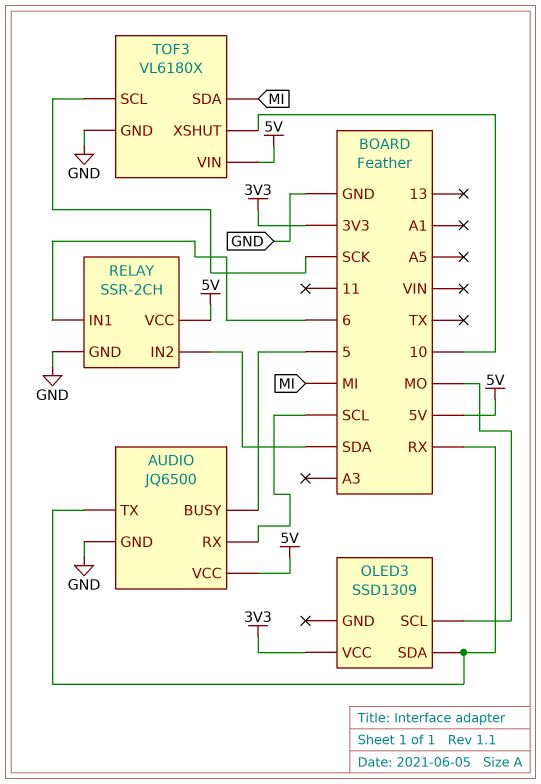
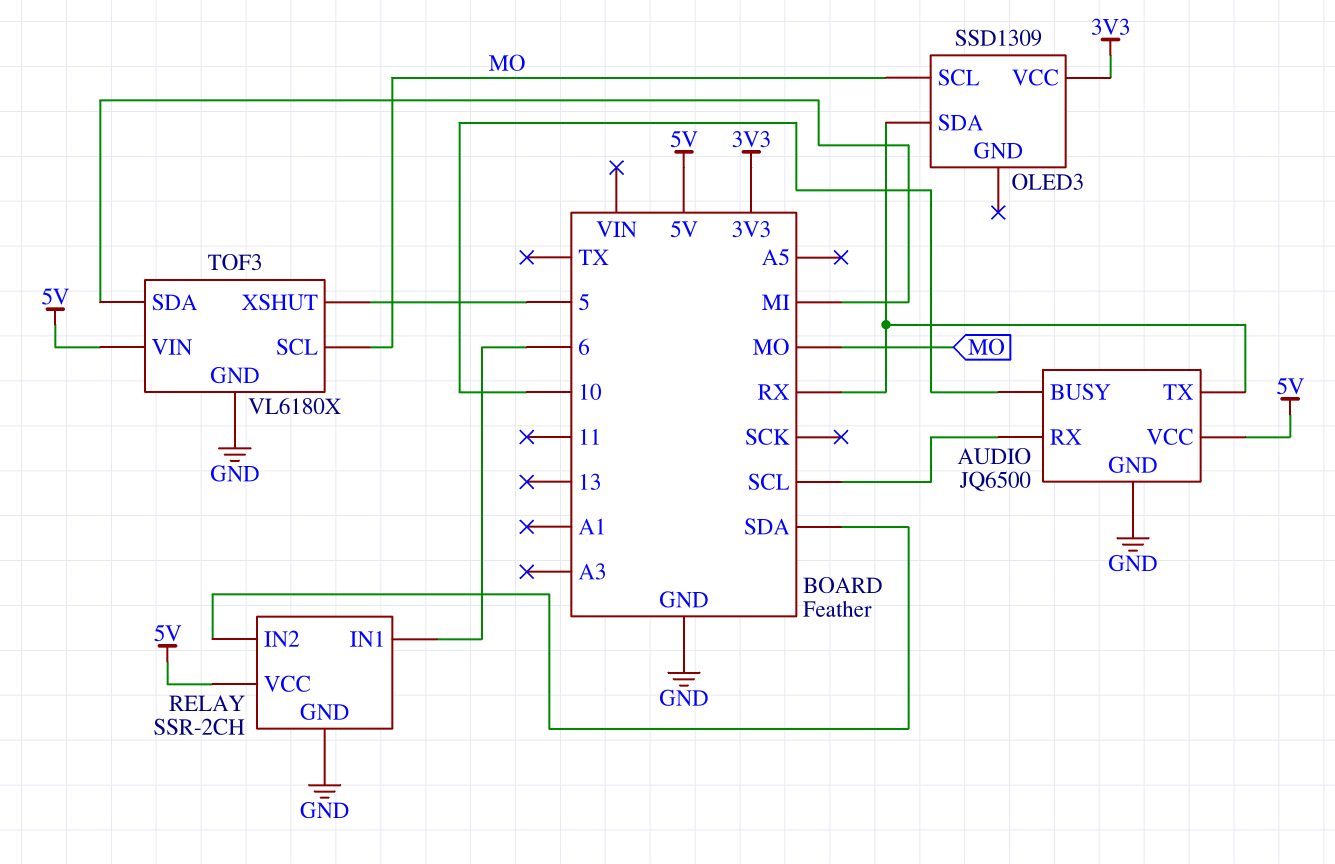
AUDIO pin BUSY: 5 -> 10
TOF3 pin SCL: SCK -> MO
TOF3 pin XSHUT: 10 -> 5

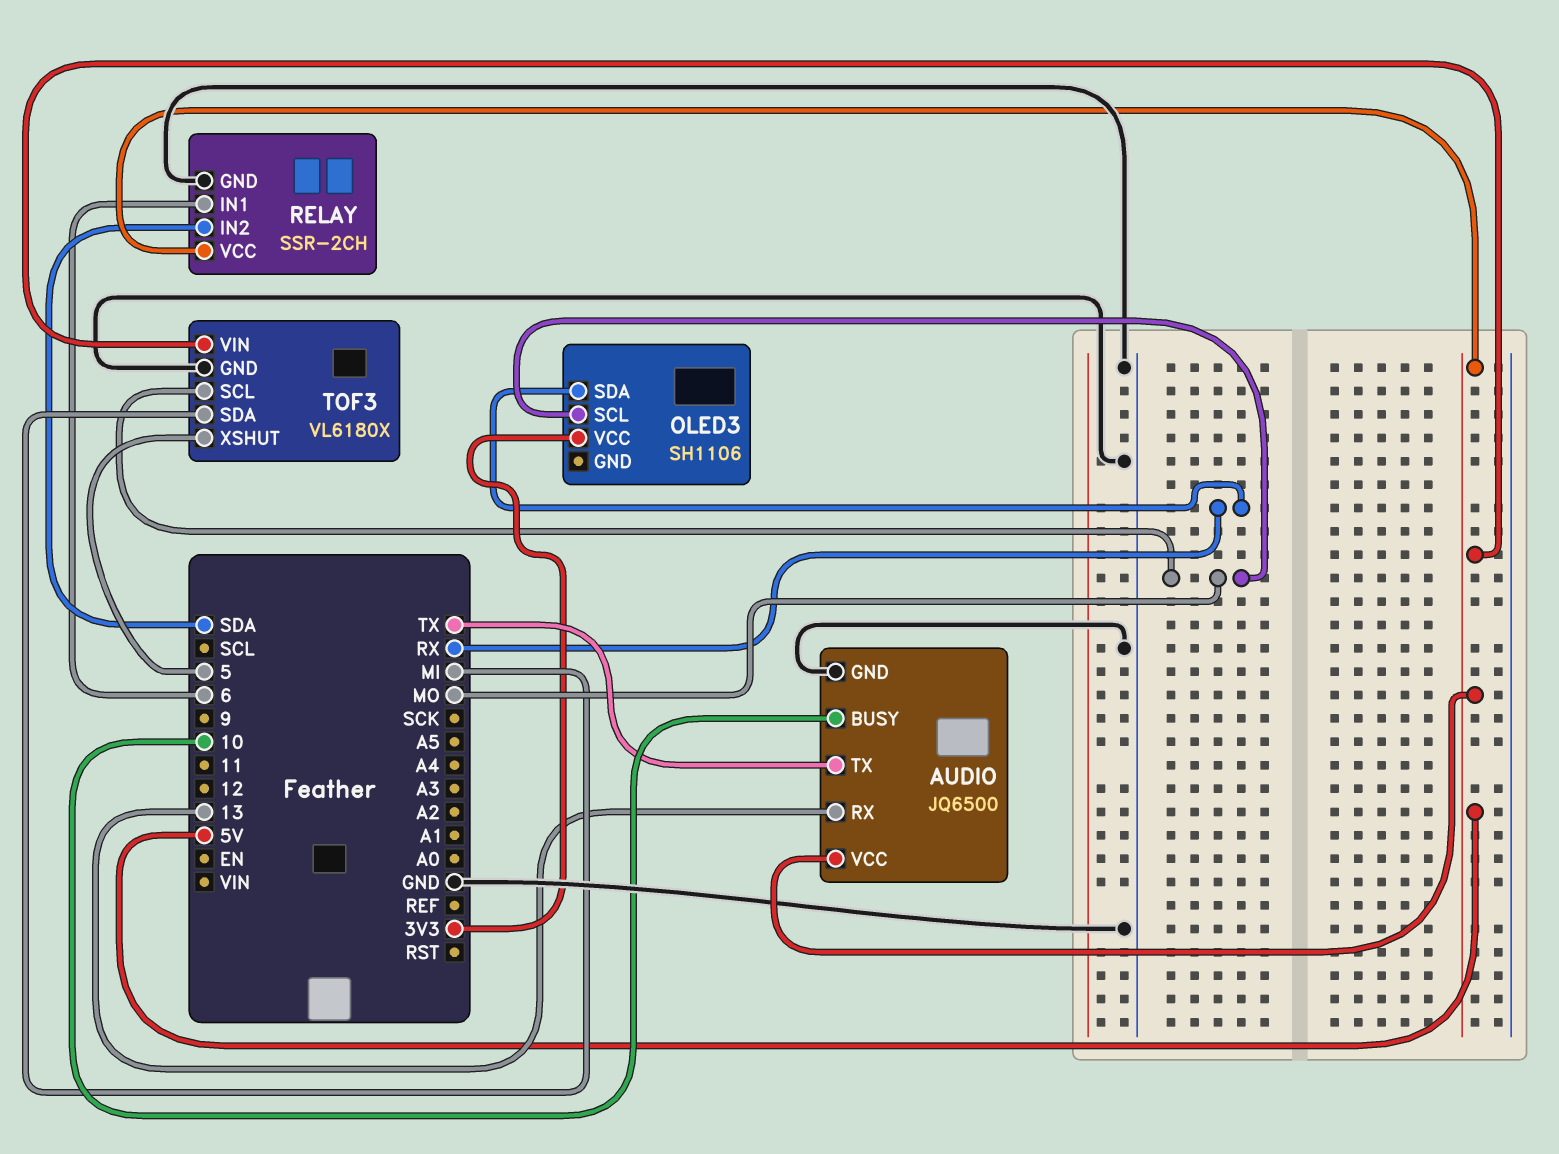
AUDIO pin RX: SCL -> 13
AUDIO pin TX: RX -> TX
OLED3: SSD1309 -> SH1106

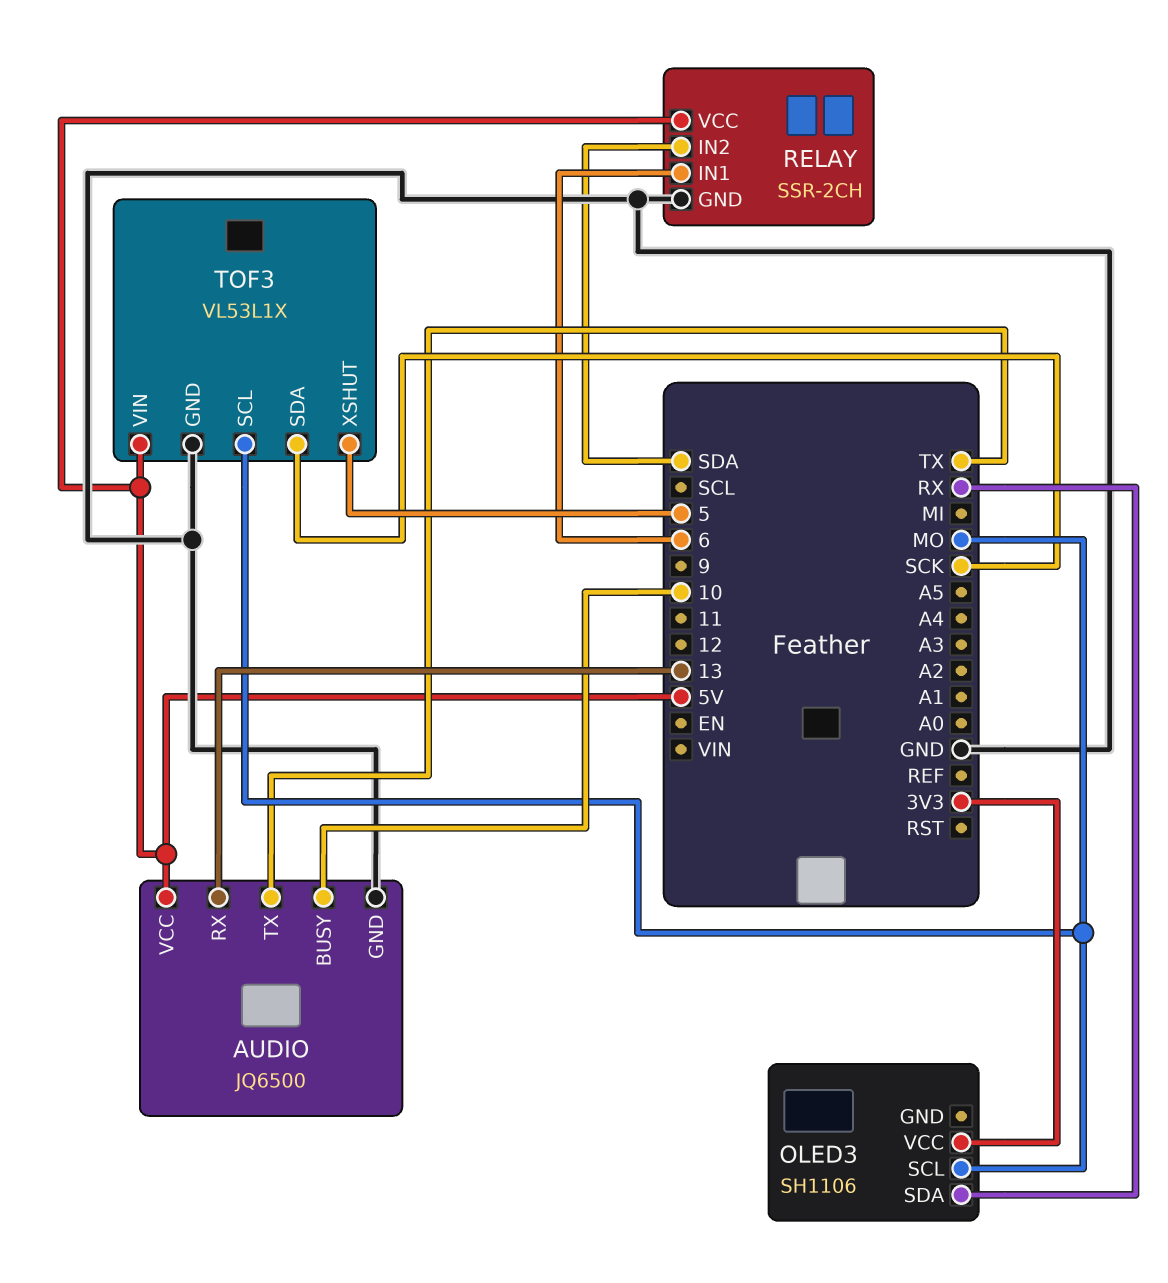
TOF3: VL6180X -> VL53L1X
TOF3 pin SDA: MI -> SCK

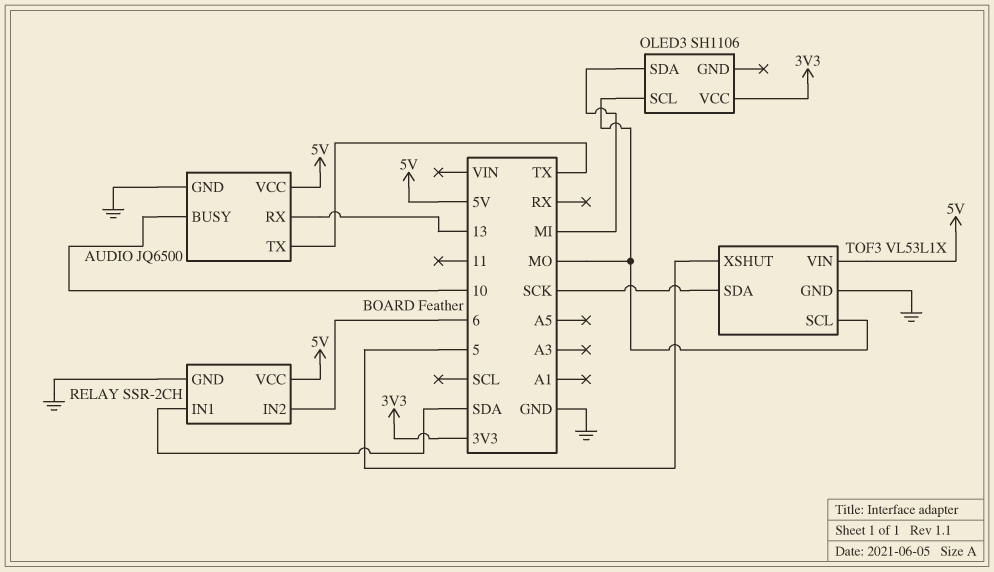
OLED3 pin SDA: RX -> MI
RELAY pin IN1: 6 -> SDA
RELAY pin IN2: SDA -> 6

